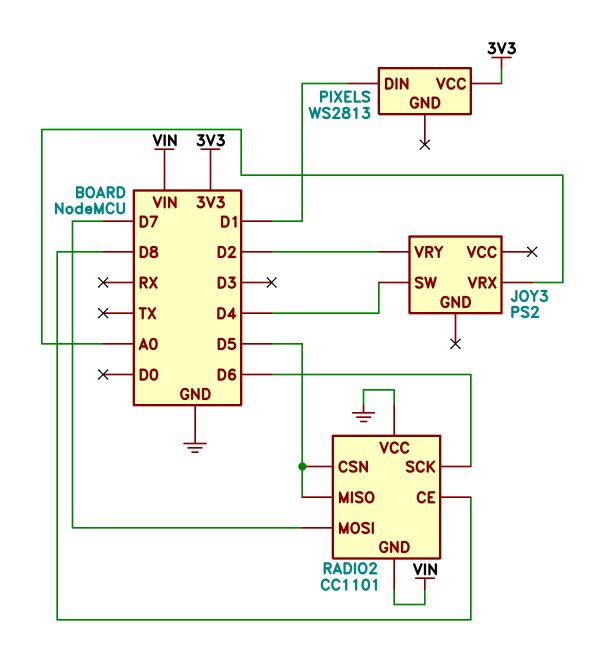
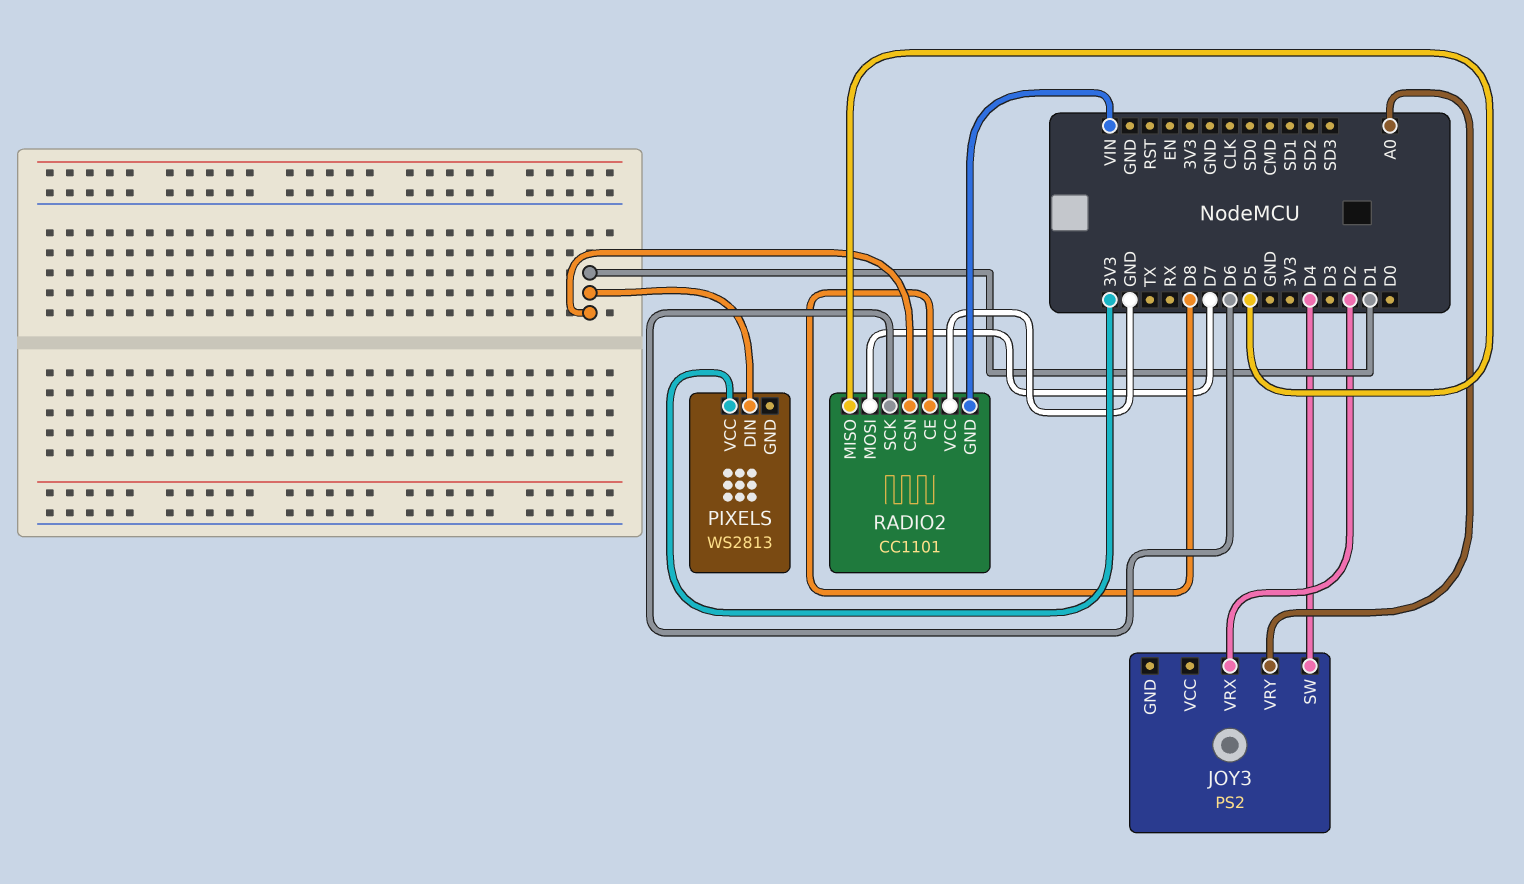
JOY3 pin VRX: A0 -> D2
JOY3 pin VRY: D2 -> A0
RADIO2 pin CSN: D5 -> D1

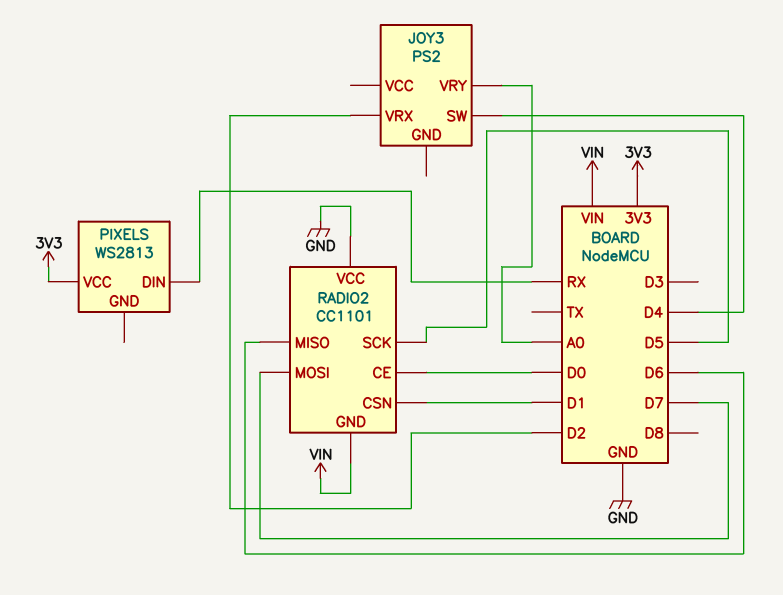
PIXELS pin DIN: D1 -> RX
RADIO2 pin CE: D8 -> D0
RADIO2 pin MISO: D5 -> D6
RADIO2 pin SCK: D6 -> D5

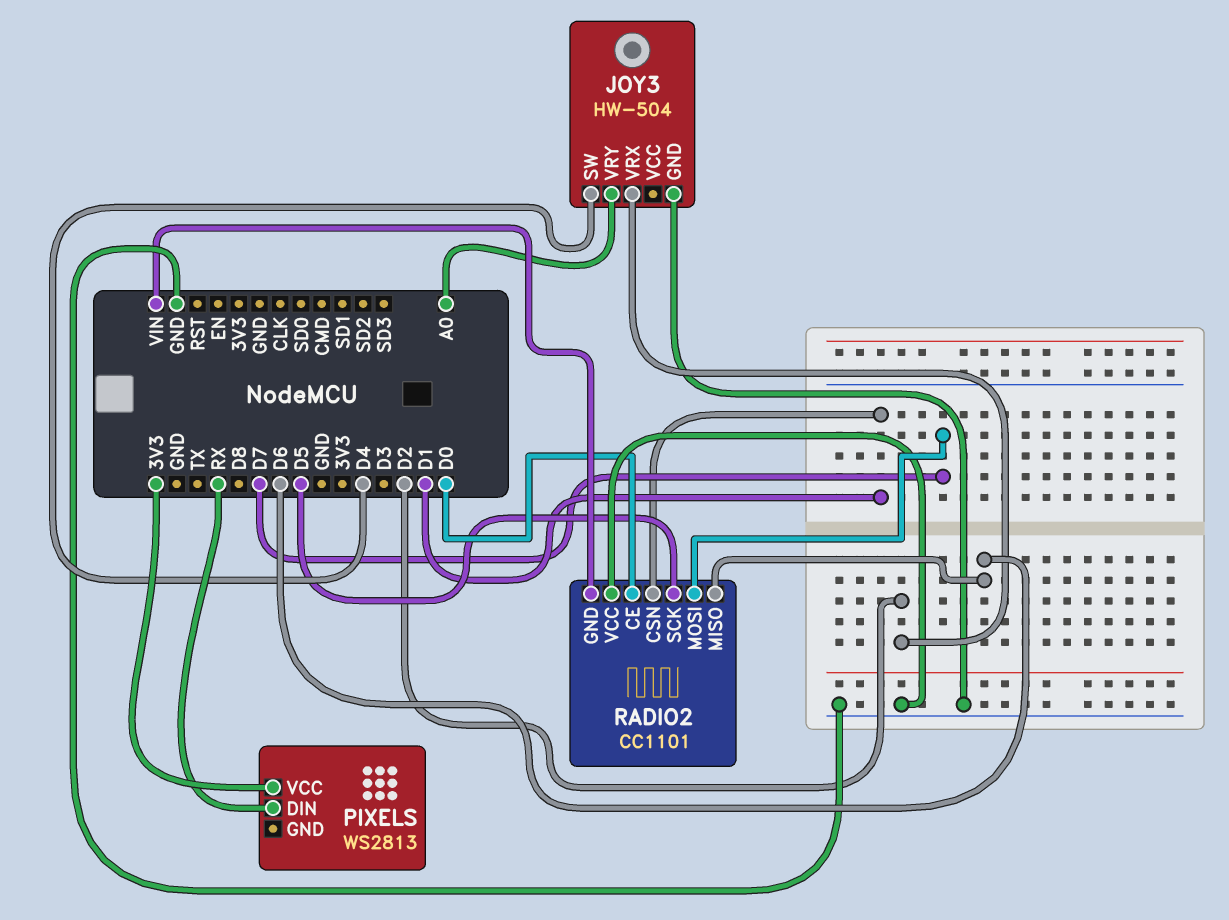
JOY3: PS2 -> HW-504
JOY3 pin GND: none -> GND

